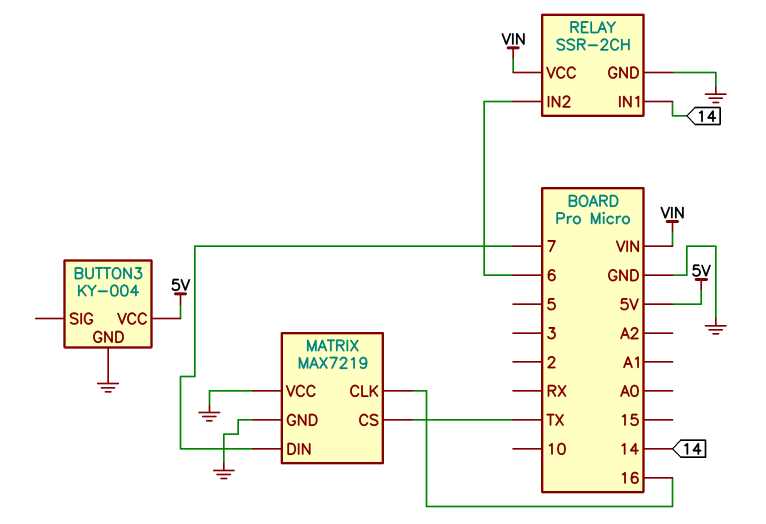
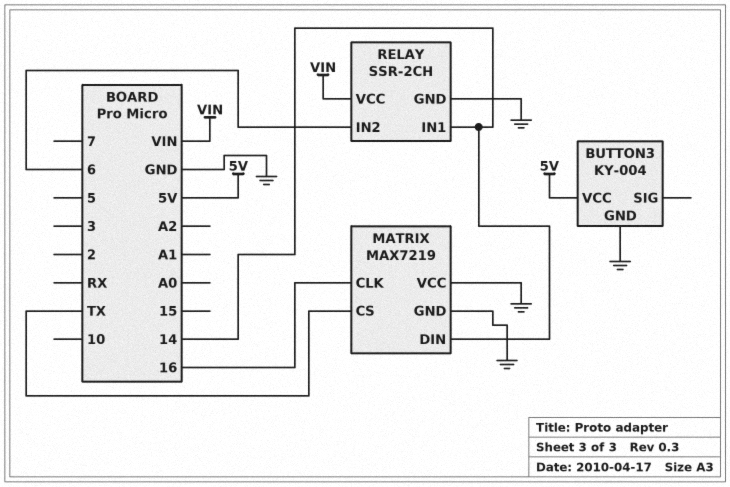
MATRIX pin DIN: 7 -> 14

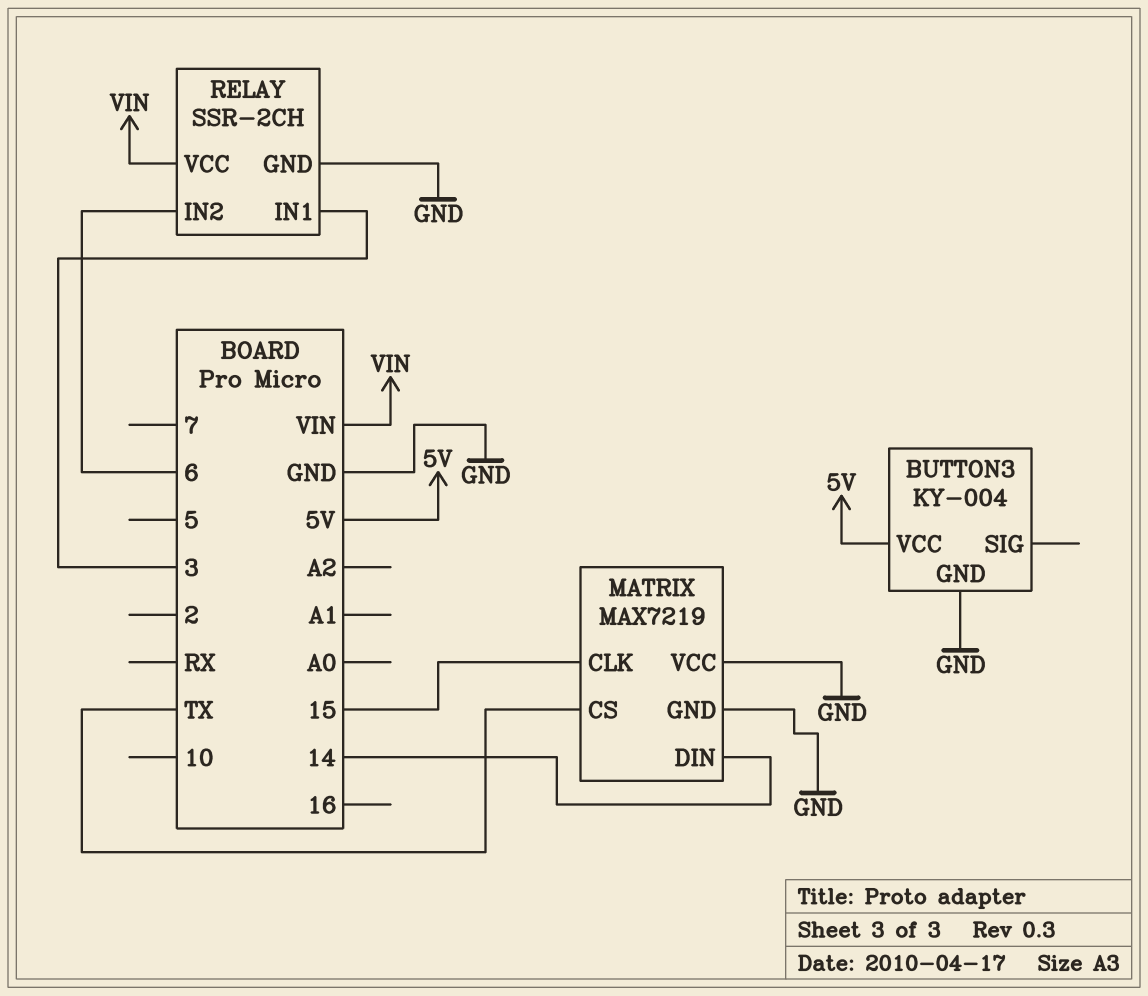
MATRIX pin CLK: 16 -> 15
RELAY pin IN1: 14 -> 3

